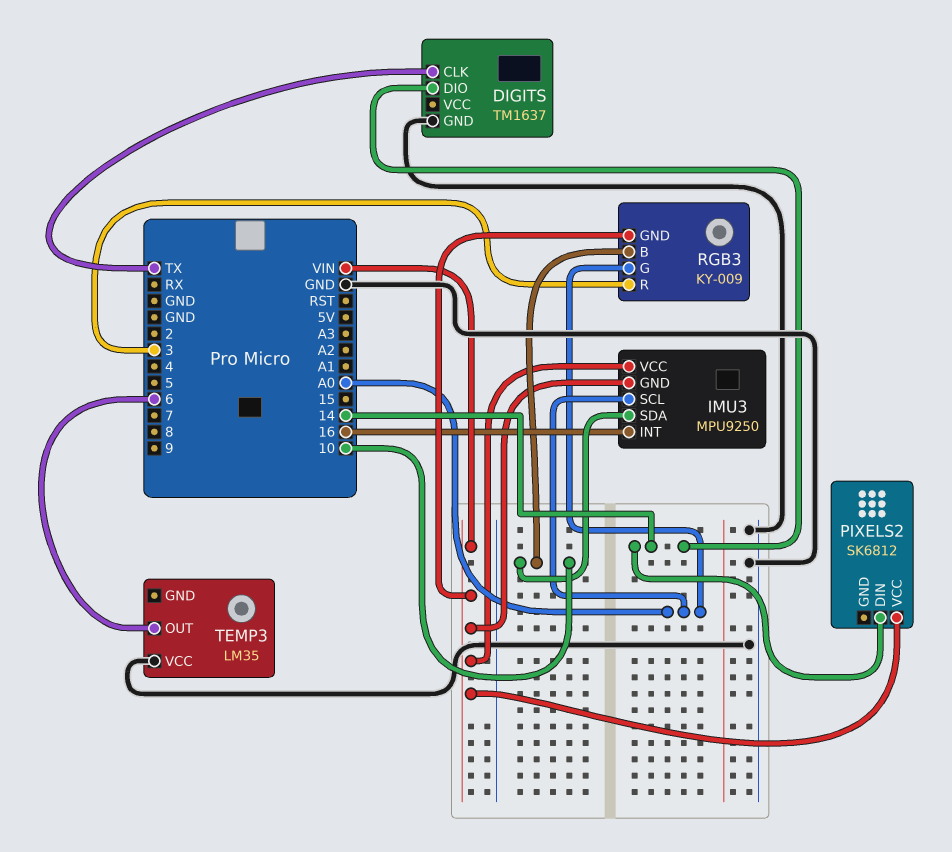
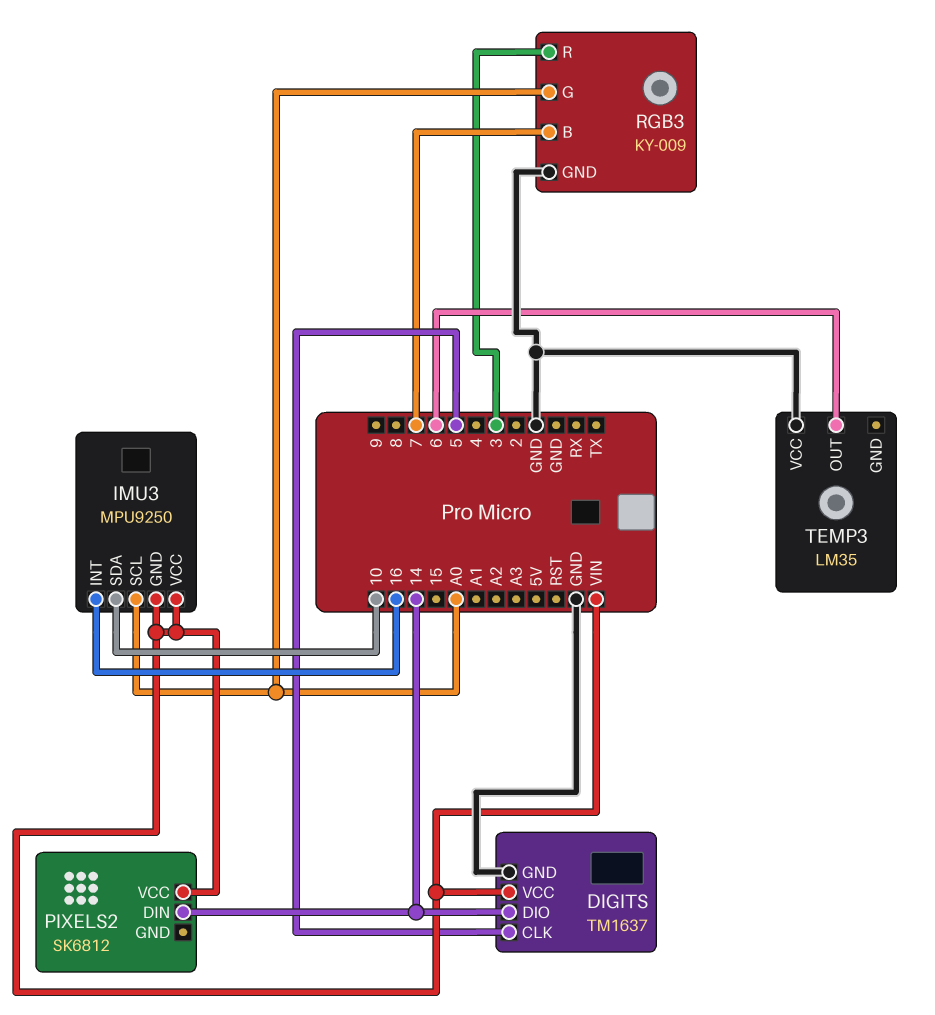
DIGITS pin CLK: TX -> 5
DIGITS pin VCC: none -> VIN
RGB3 pin B: 10 -> 7
RGB3 pin GND: VIN -> GND

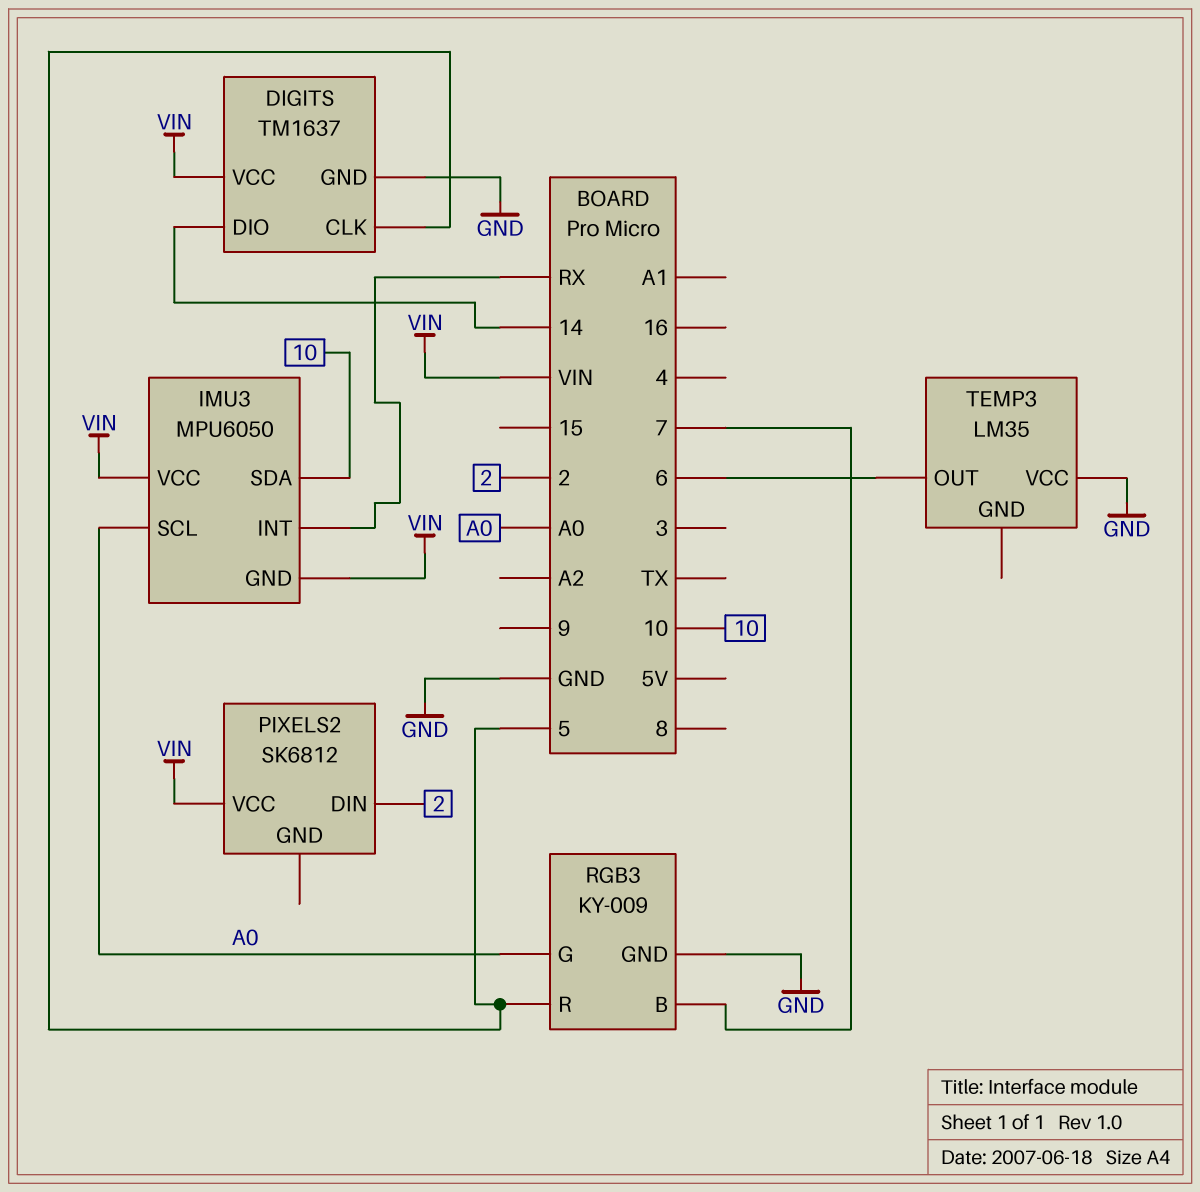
IMU3: MPU9250 -> MPU6050
IMU3 pin INT: 16 -> RX
PIXELS2 pin DIN: 14 -> 2
RGB3 pin R: 3 -> 5

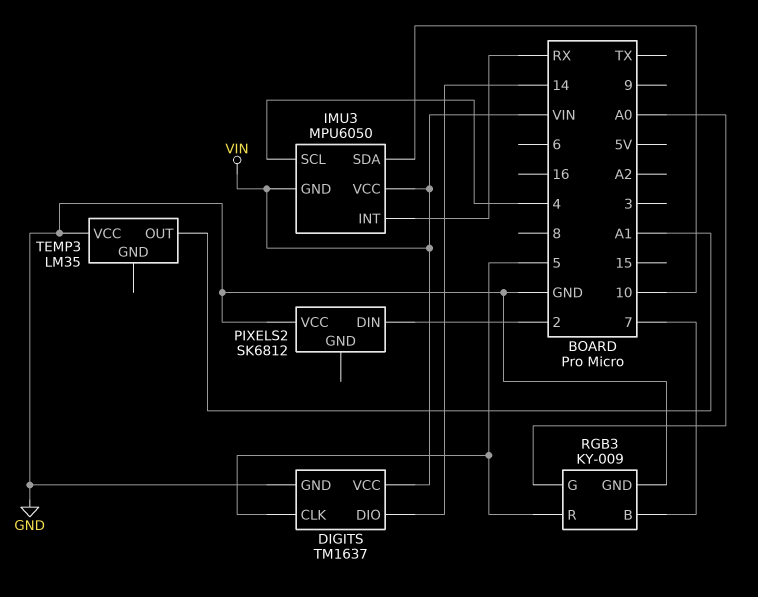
IMU3 pin SCL: A0 -> 4
PIXELS2 pin VCC: VIN -> GND
TEMP3 pin OUT: 6 -> A1

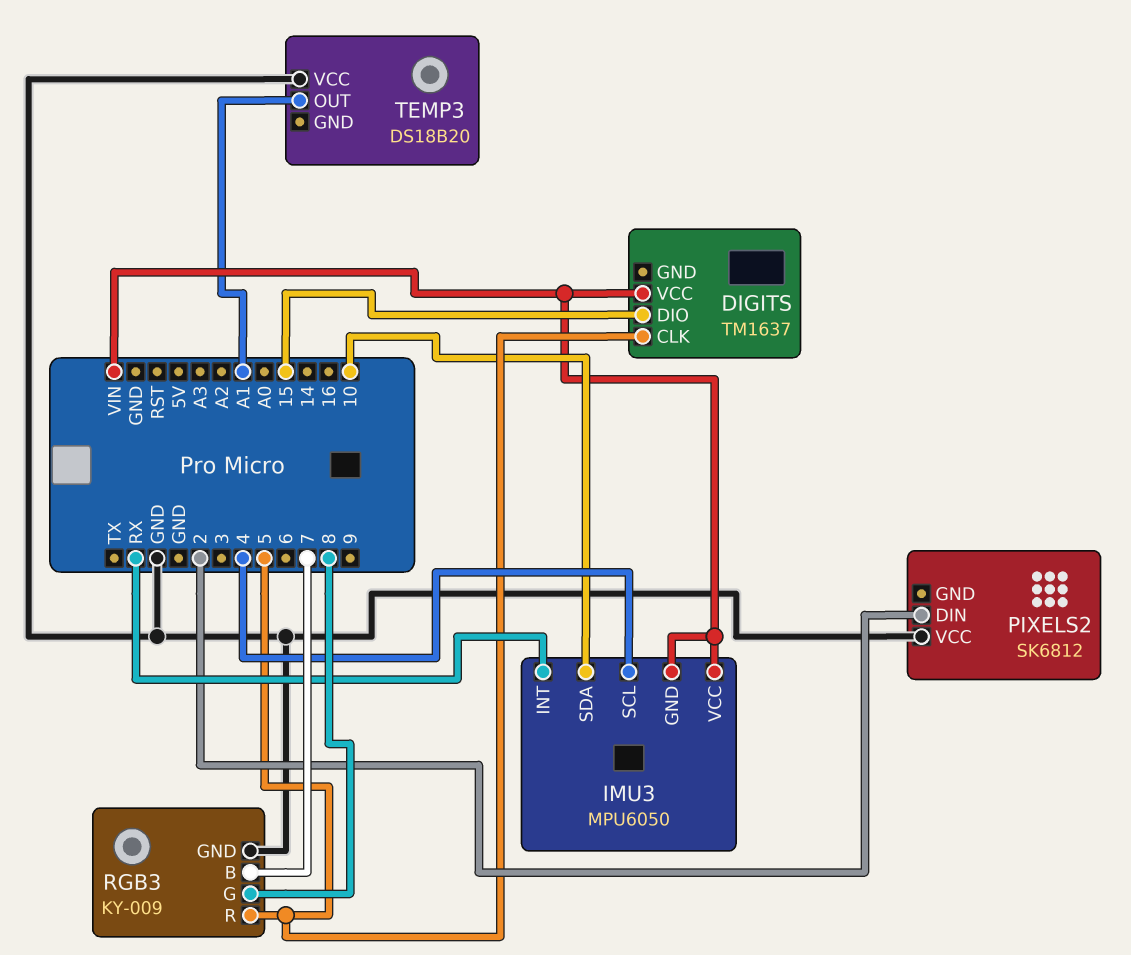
DIGITS pin DIO: 14 -> 15
DIGITS pin GND: GND -> none
RGB3 pin G: A0 -> 8
TEMP3: LM35 -> DS18B20

